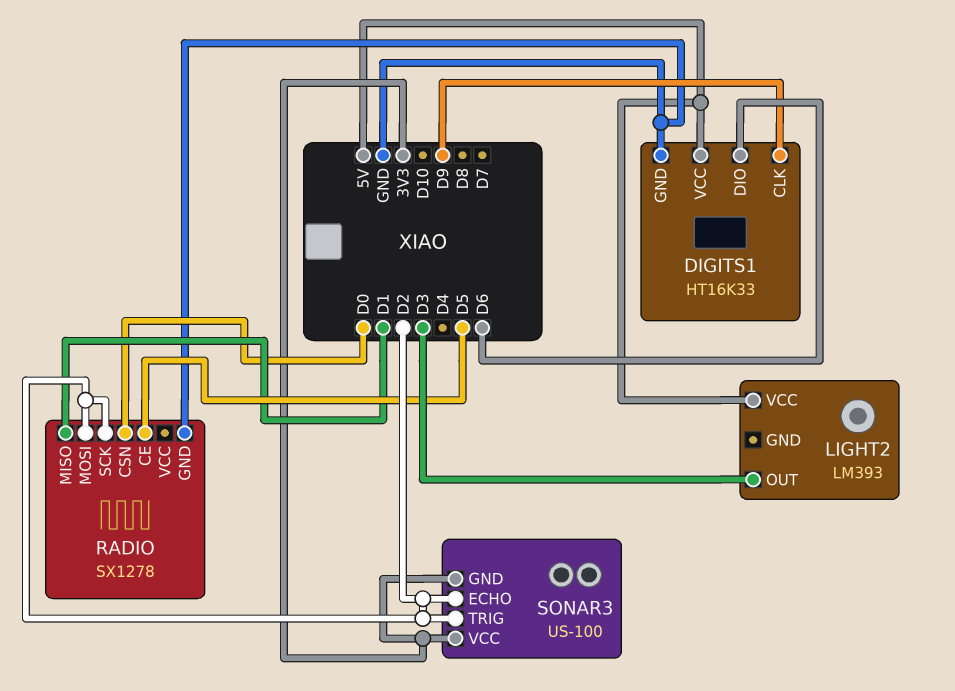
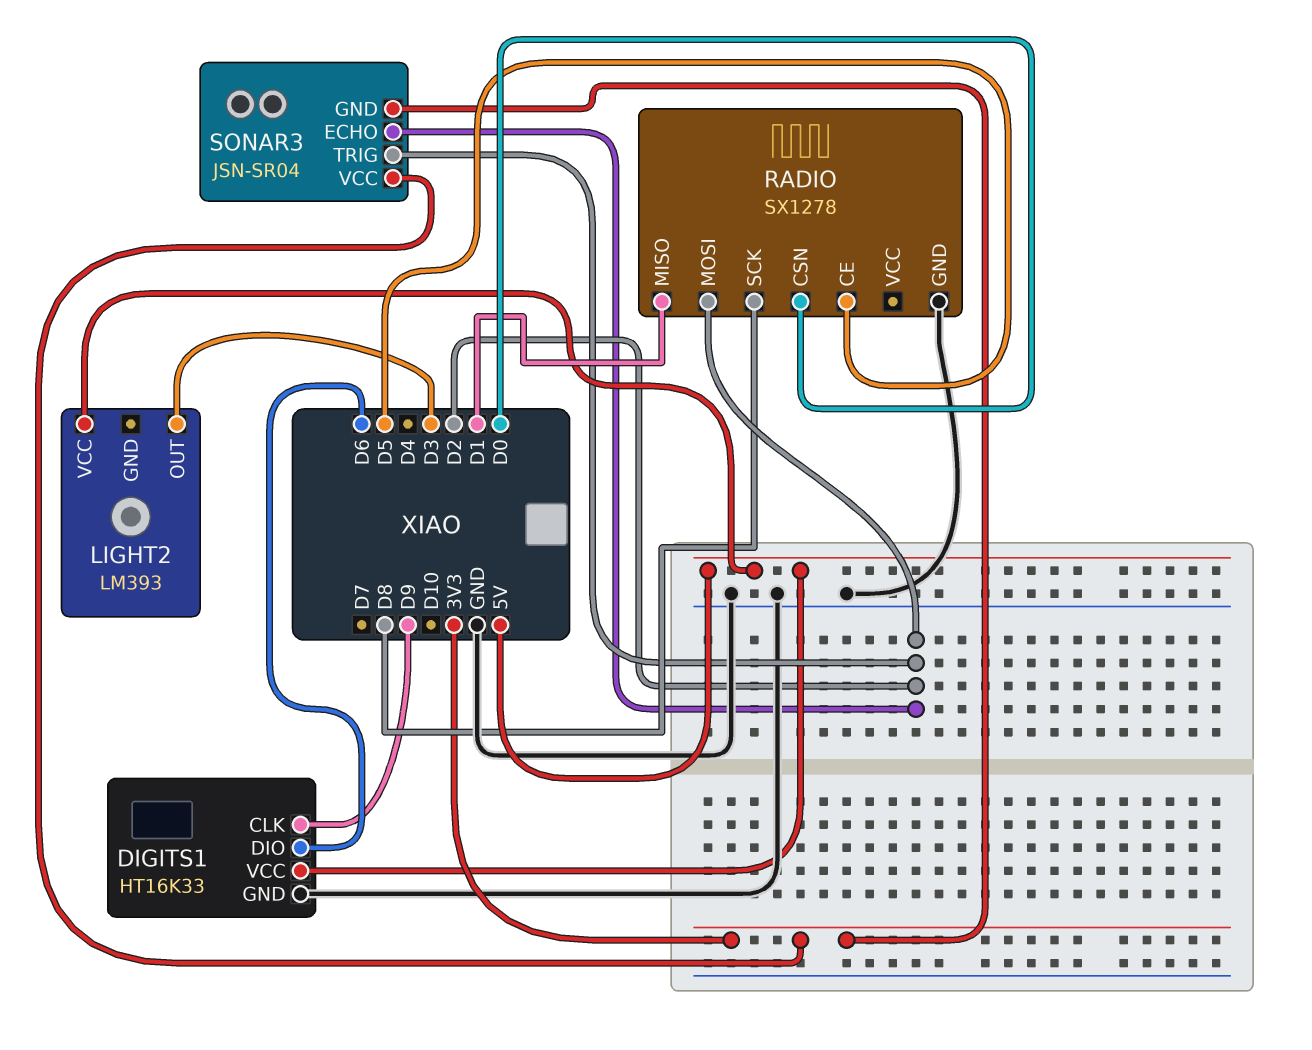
RADIO pin SCK: D2 -> D8
SONAR3: US-100 -> JSN-SR04

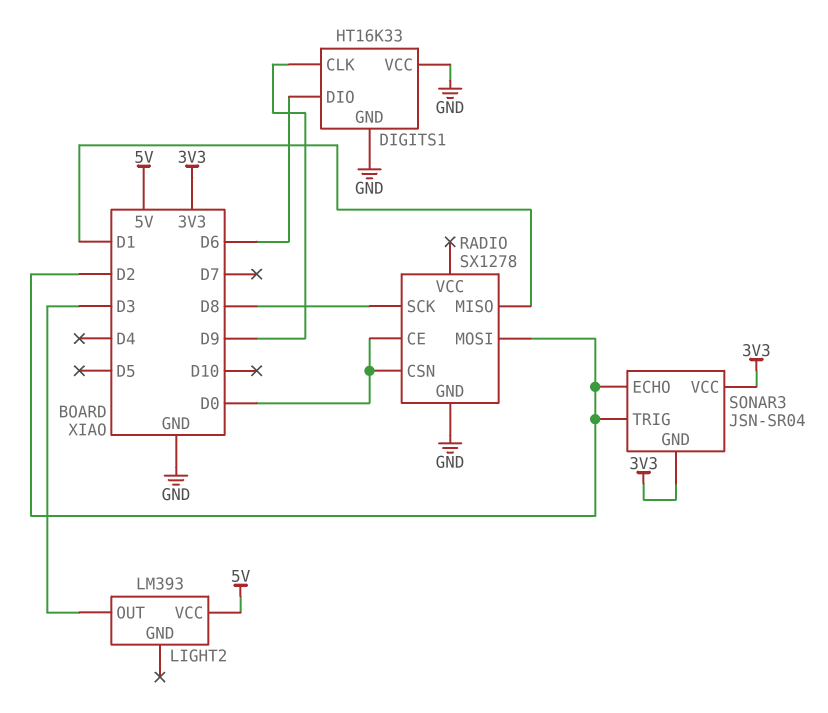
DIGITS1 pin VCC: 5V -> GND
RADIO pin CE: D5 -> D0

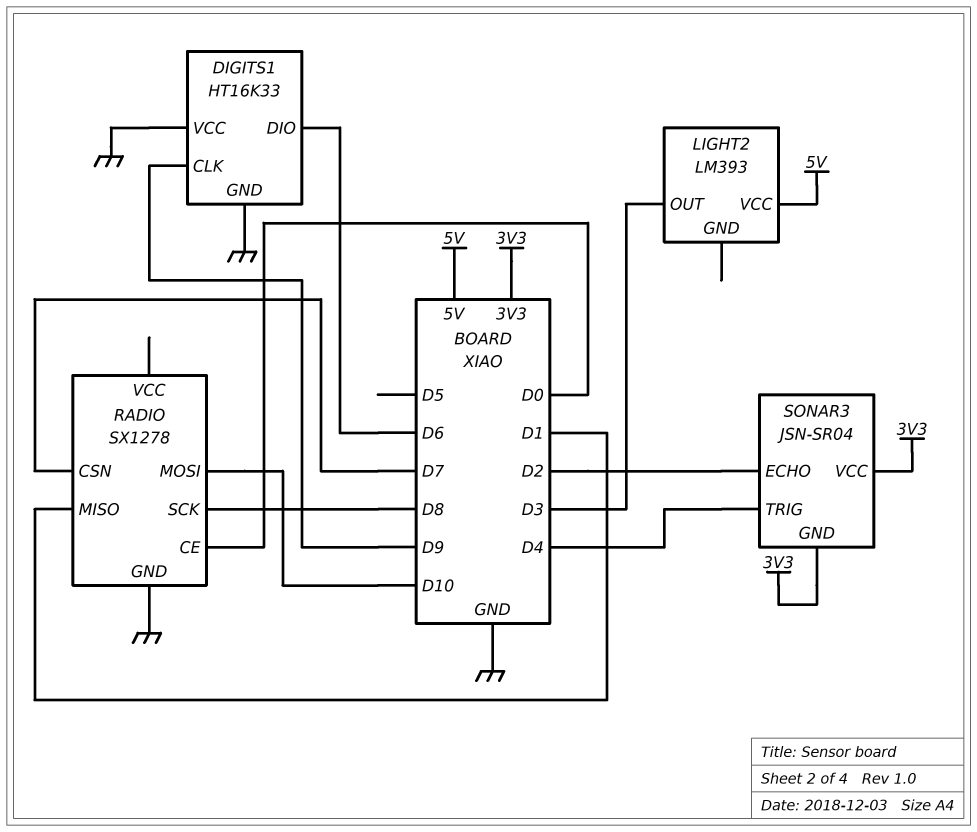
RADIO pin CSN: D0 -> D7
RADIO pin MOSI: D2 -> D10
SONAR3 pin TRIG: D2 -> D4

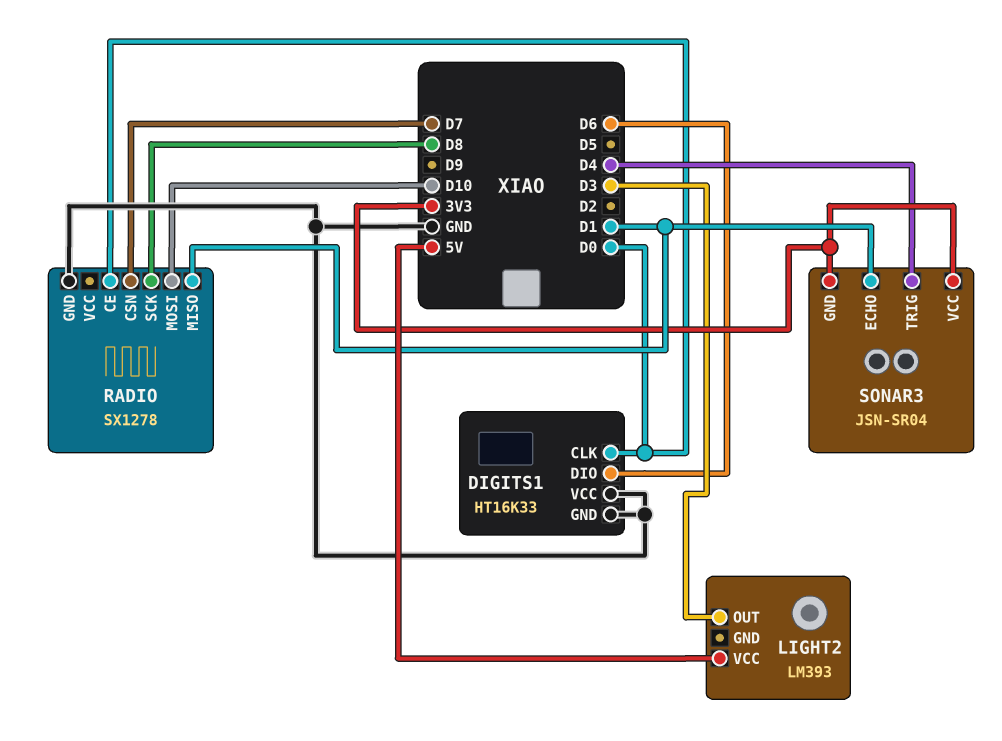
DIGITS1 pin CLK: D9 -> D0
SONAR3 pin ECHO: D2 -> D1

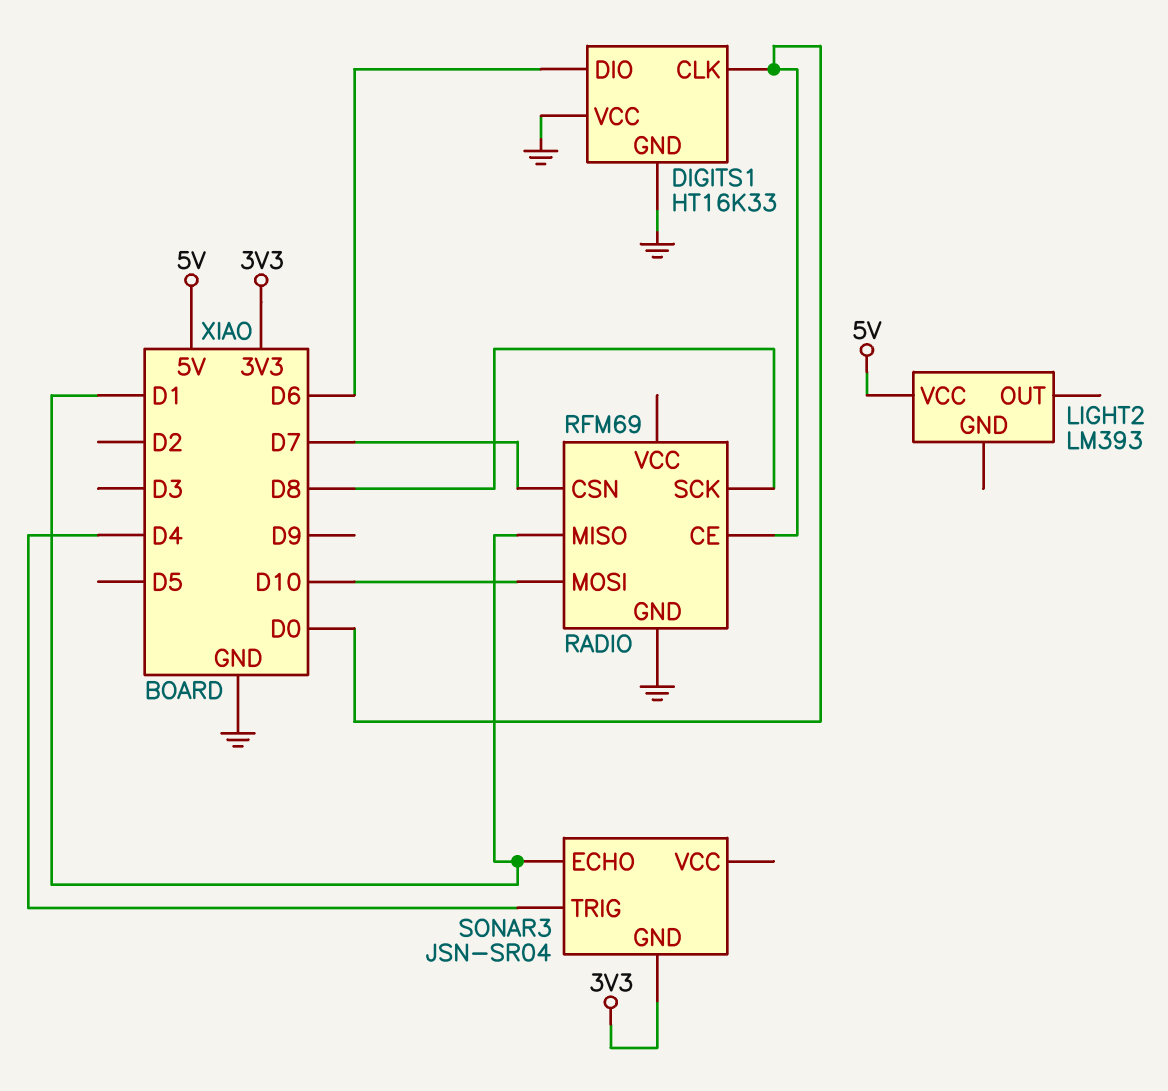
LIGHT2 pin OUT: D3 -> none
RADIO: SX1278 -> RFM69
SONAR3 pin VCC: 3V3 -> none

